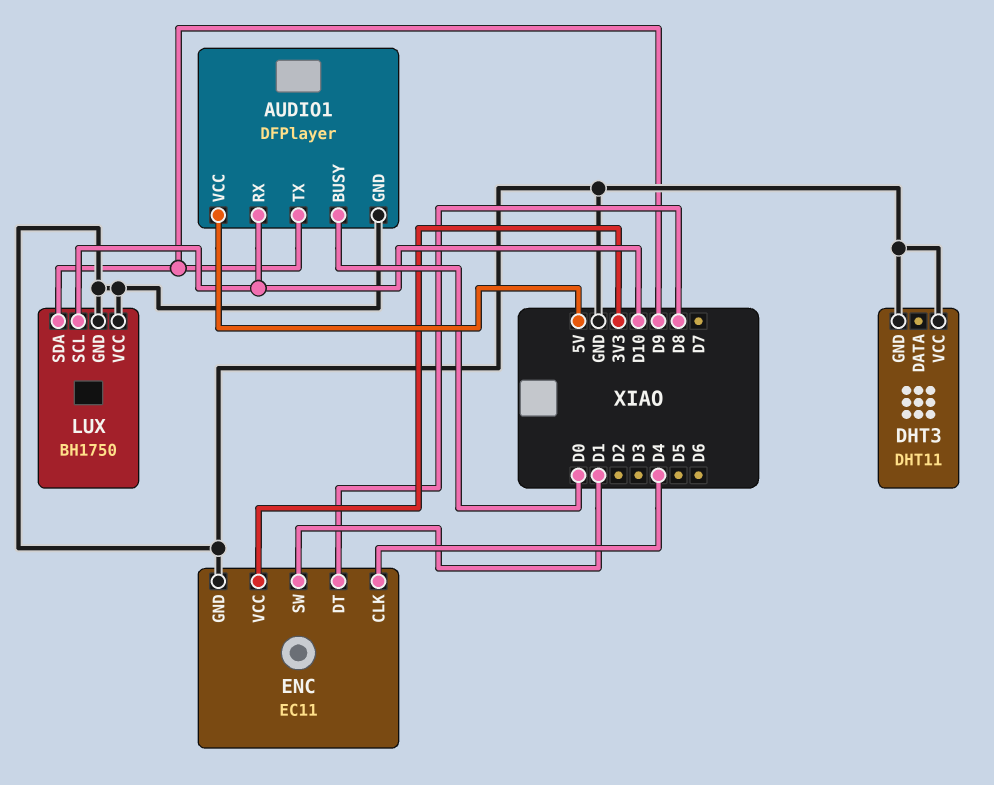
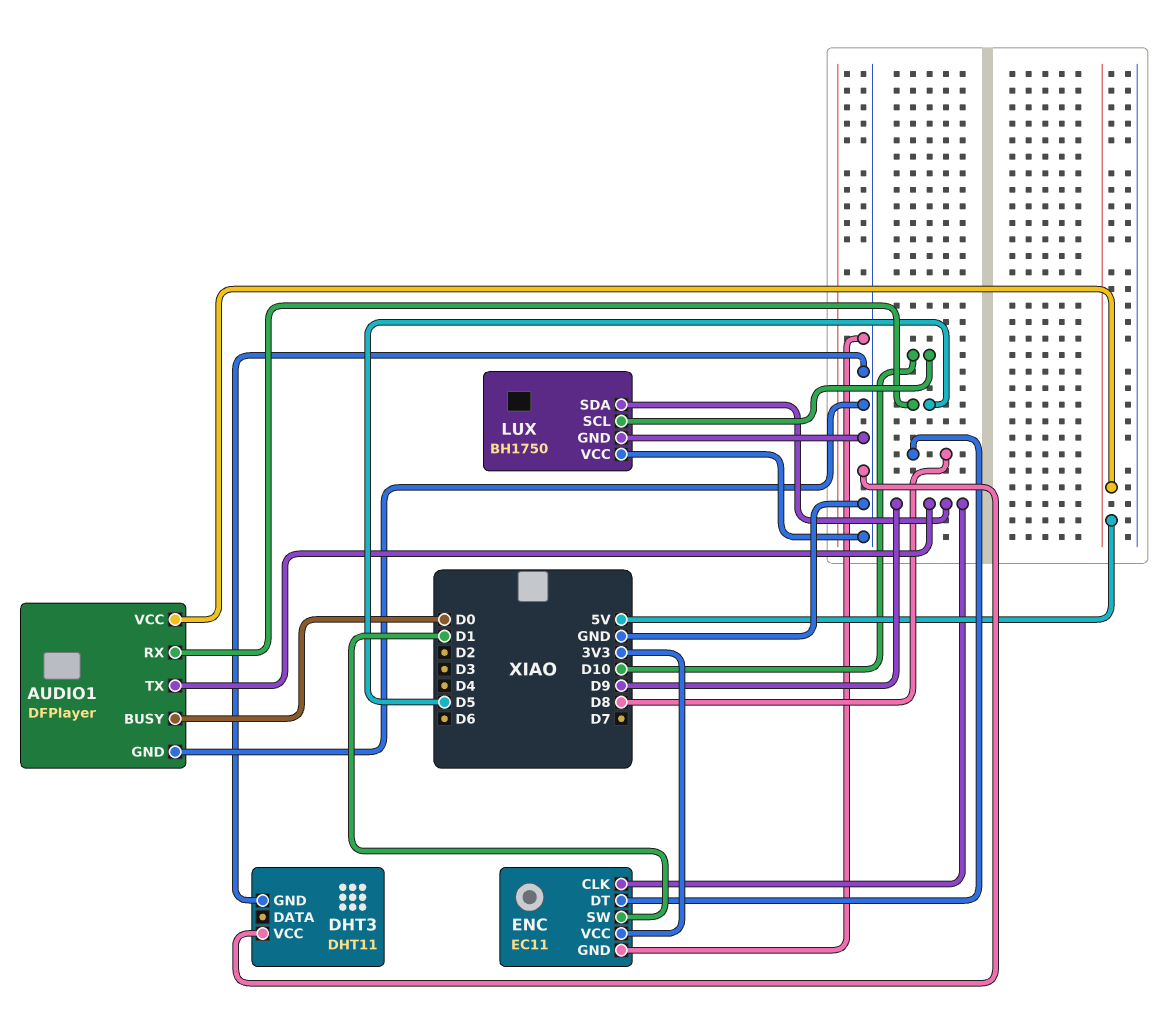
AUDIO1 pin RX: D10 -> D5
ENC pin CLK: D4 -> D9

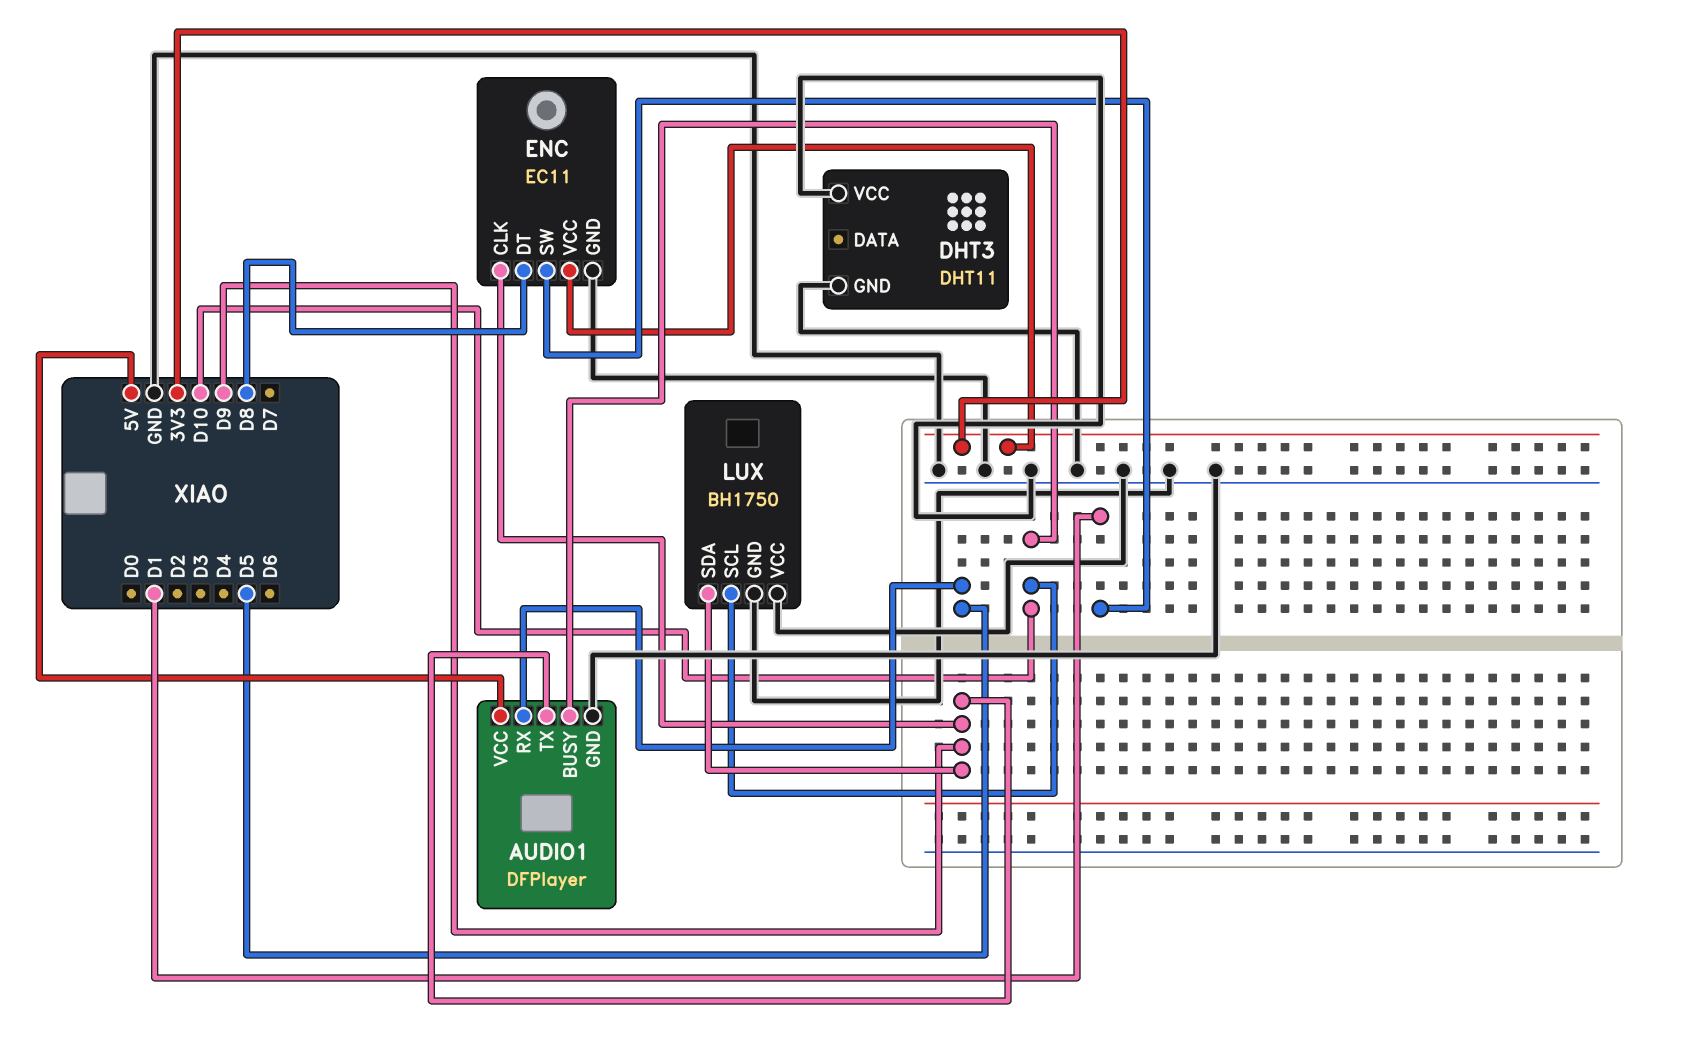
AUDIO1 pin BUSY: D0 -> D10

